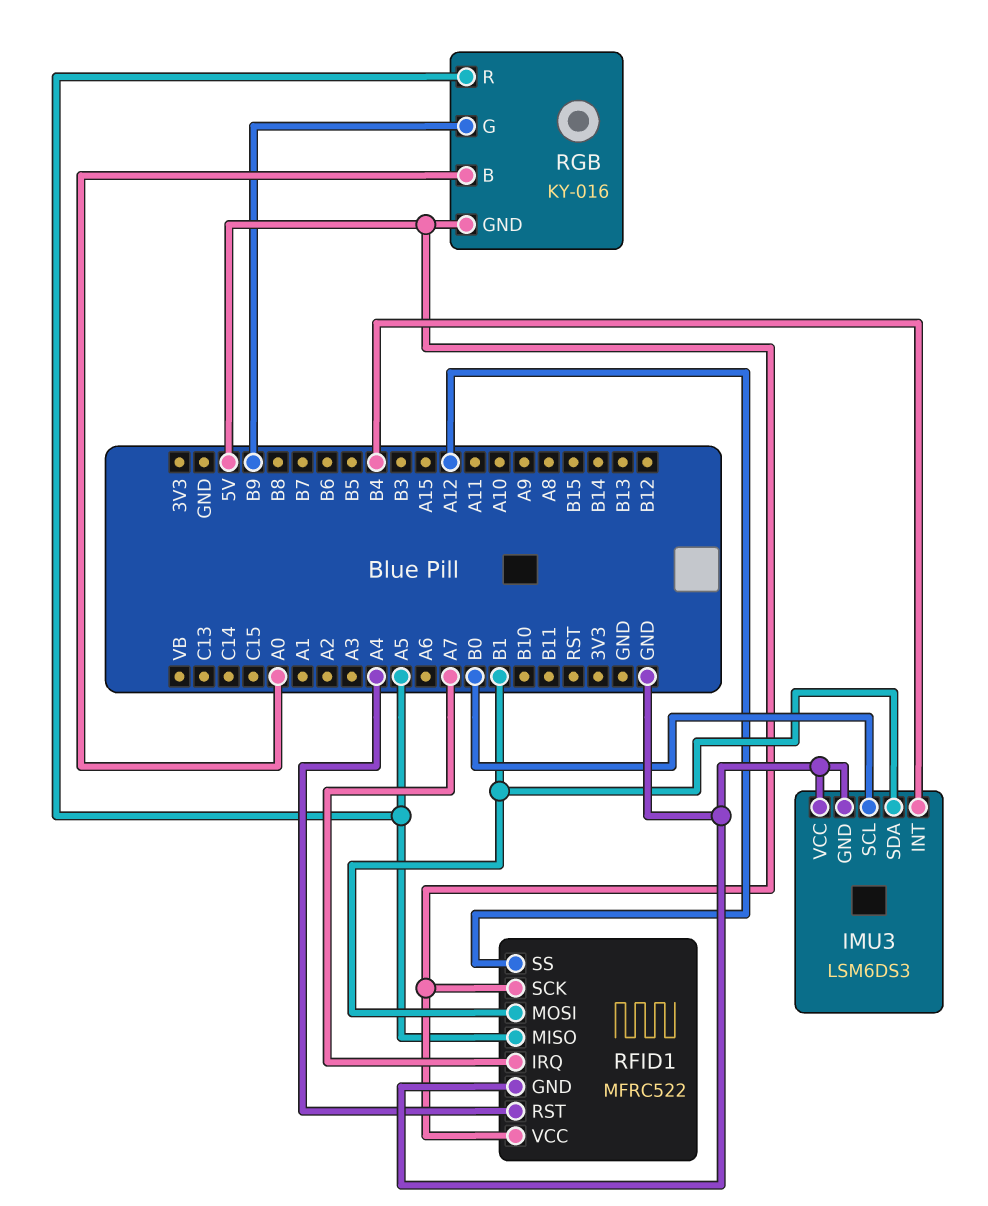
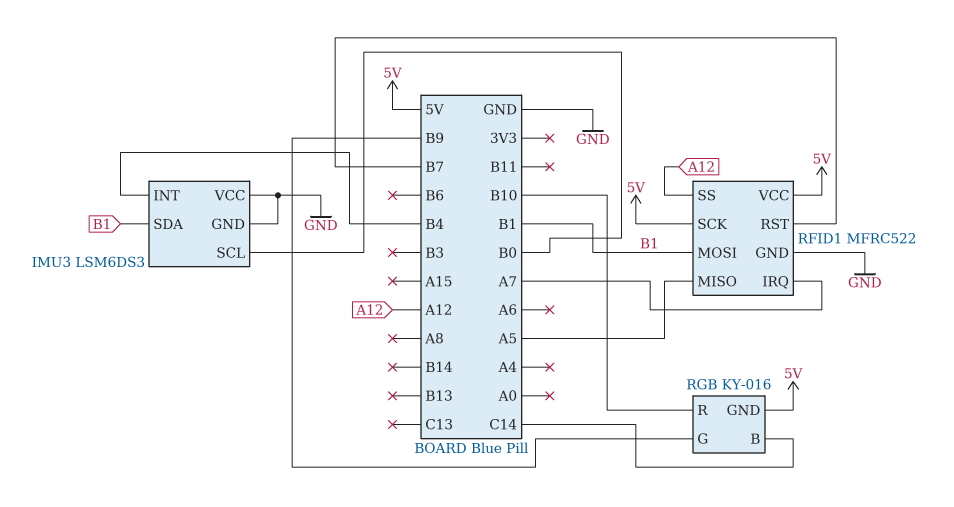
RFID1 pin RST: A4 -> B7
RGB pin B: A0 -> C14
RGB pin R: A5 -> B10

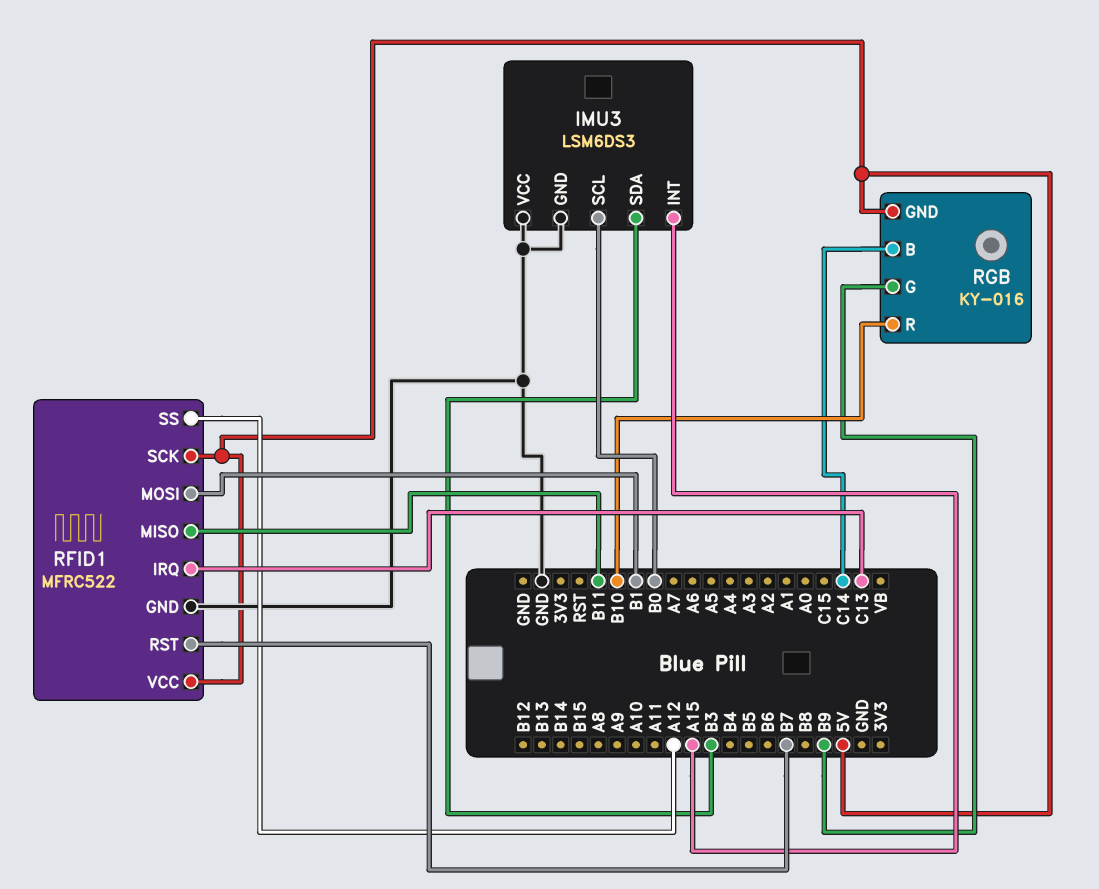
IMU3 pin INT: B4 -> A15
IMU3 pin SDA: B1 -> B3
RFID1 pin IRQ: A7 -> C13
RFID1 pin MISO: A5 -> B11

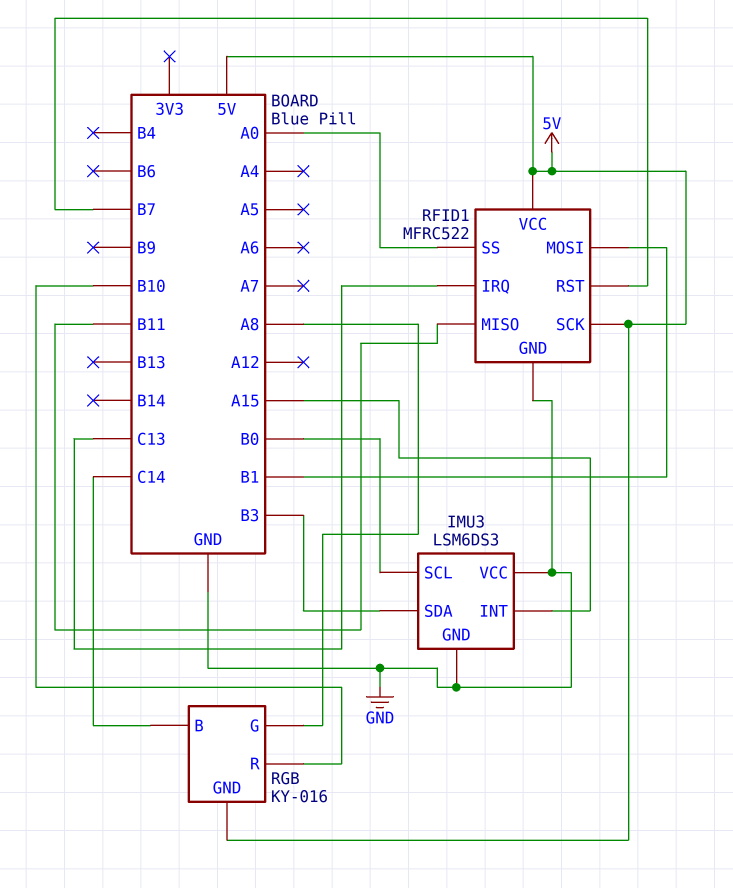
RFID1 pin SS: A12 -> A0
RGB pin G: B9 -> A8

